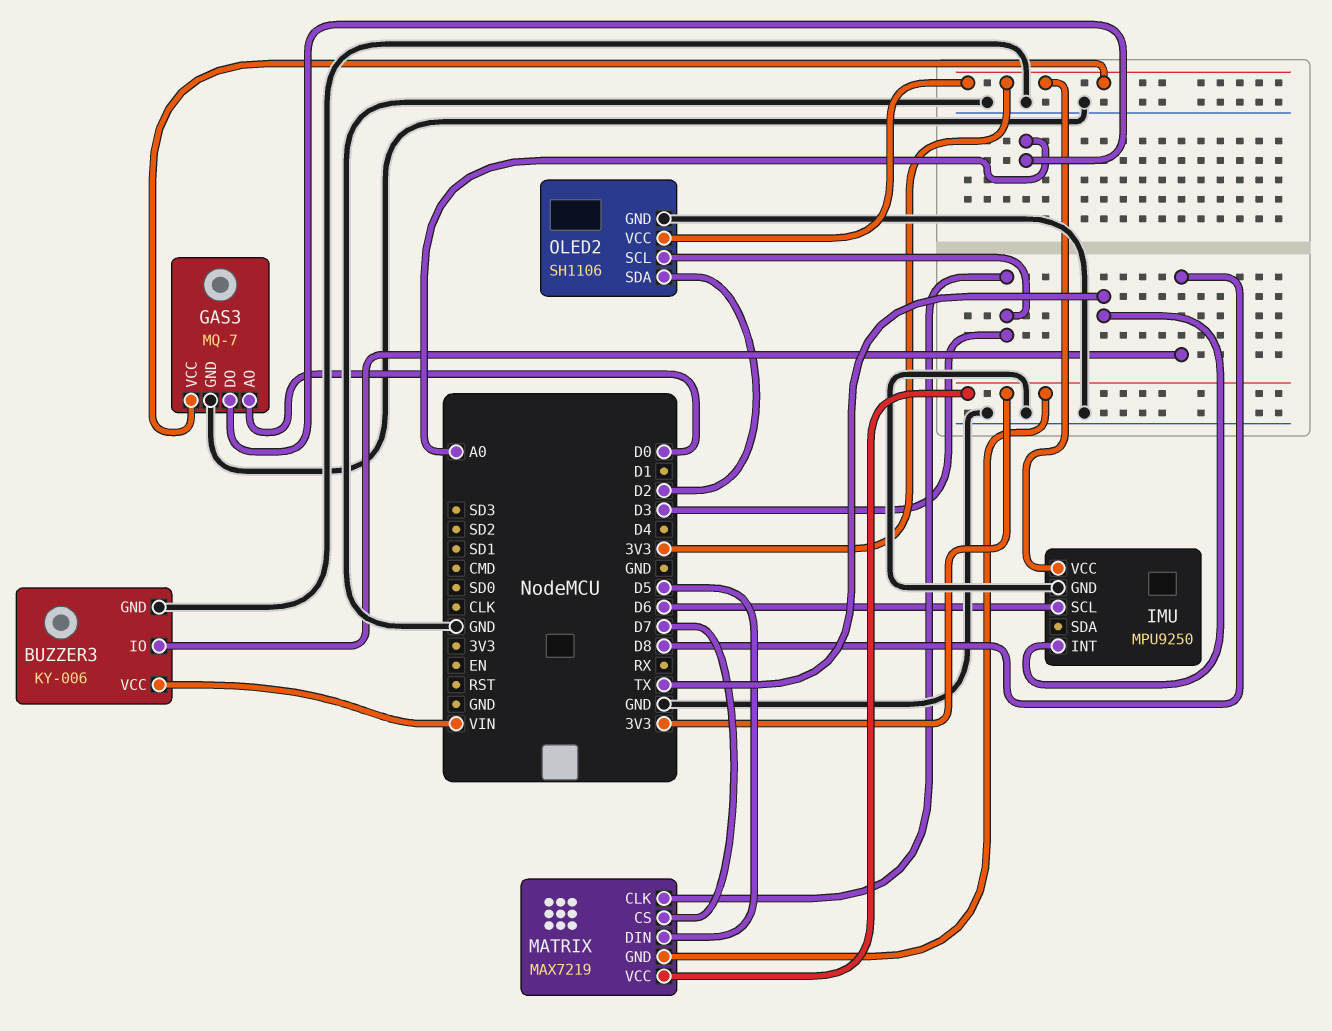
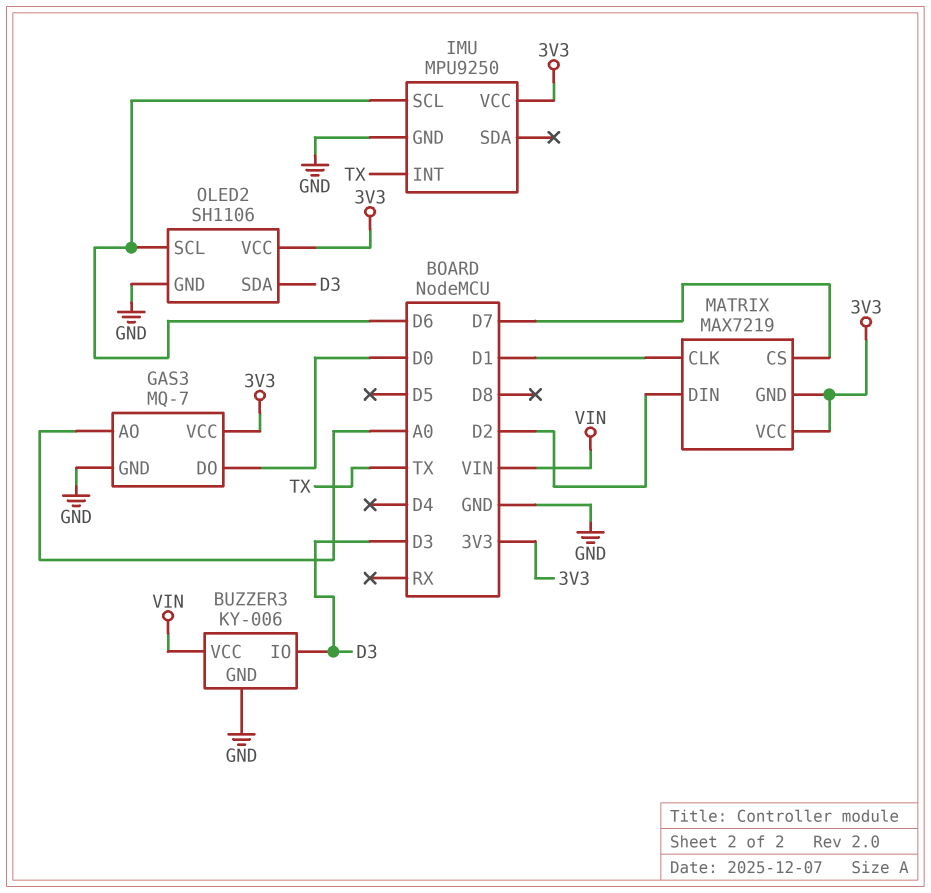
BUZZER3 pin IO: D8 -> D3
GAS3 pin AO: D0 -> A0
GAS3 pin DO: A0 -> D0
MATRIX pin CLK: D3 -> D1
MATRIX pin DIN: D5 -> D2
OLED2 pin SCL: D3 -> D6
OLED2 pin SDA: D2 -> D3

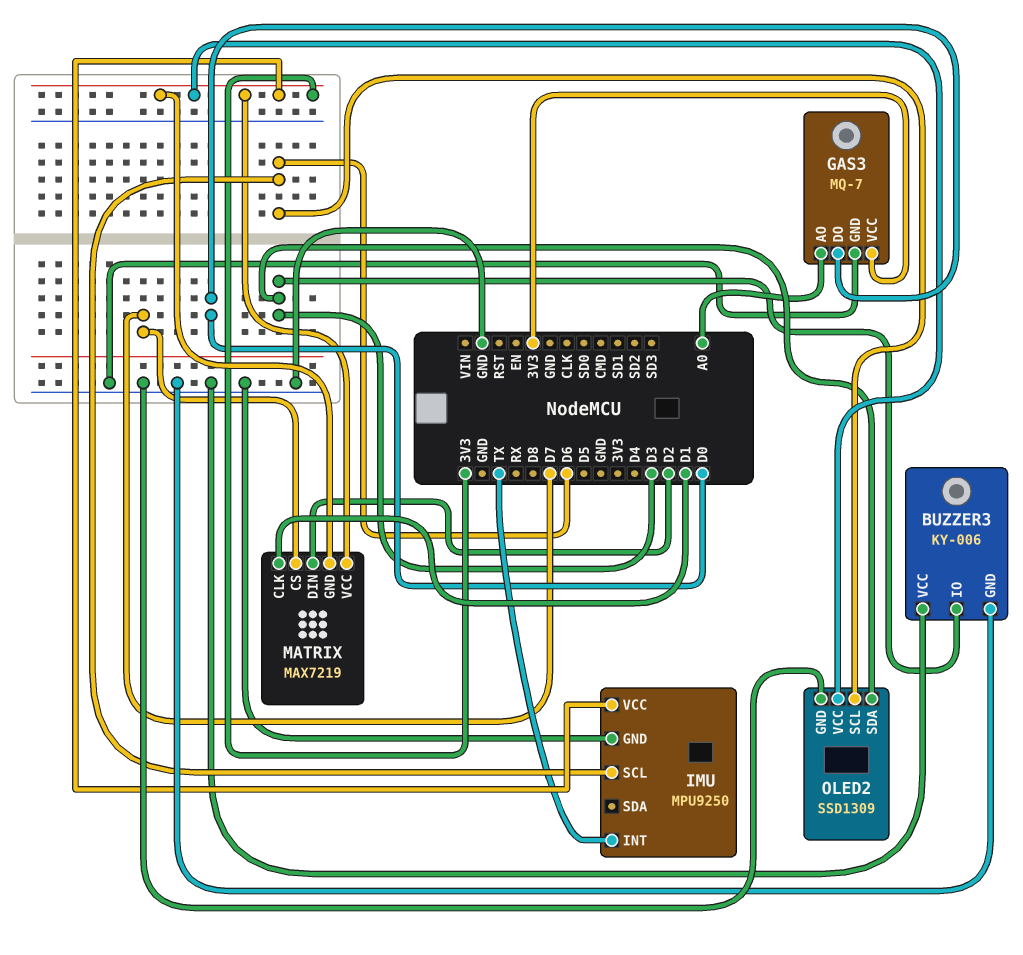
BUZZER3 pin VCC: VIN -> GND
OLED2: SH1106 -> SSD1309

